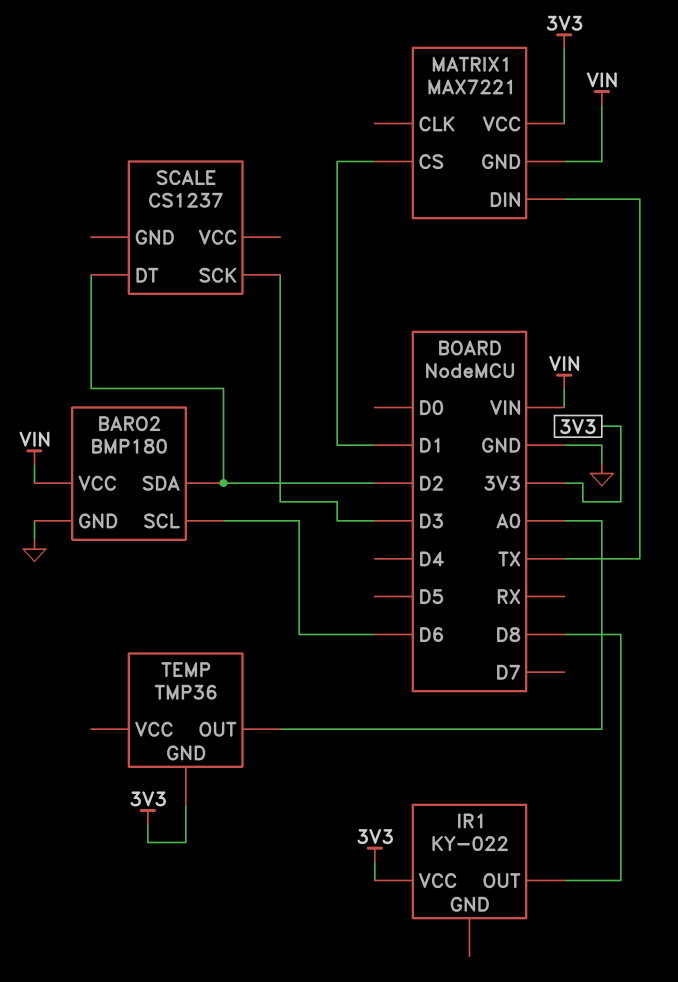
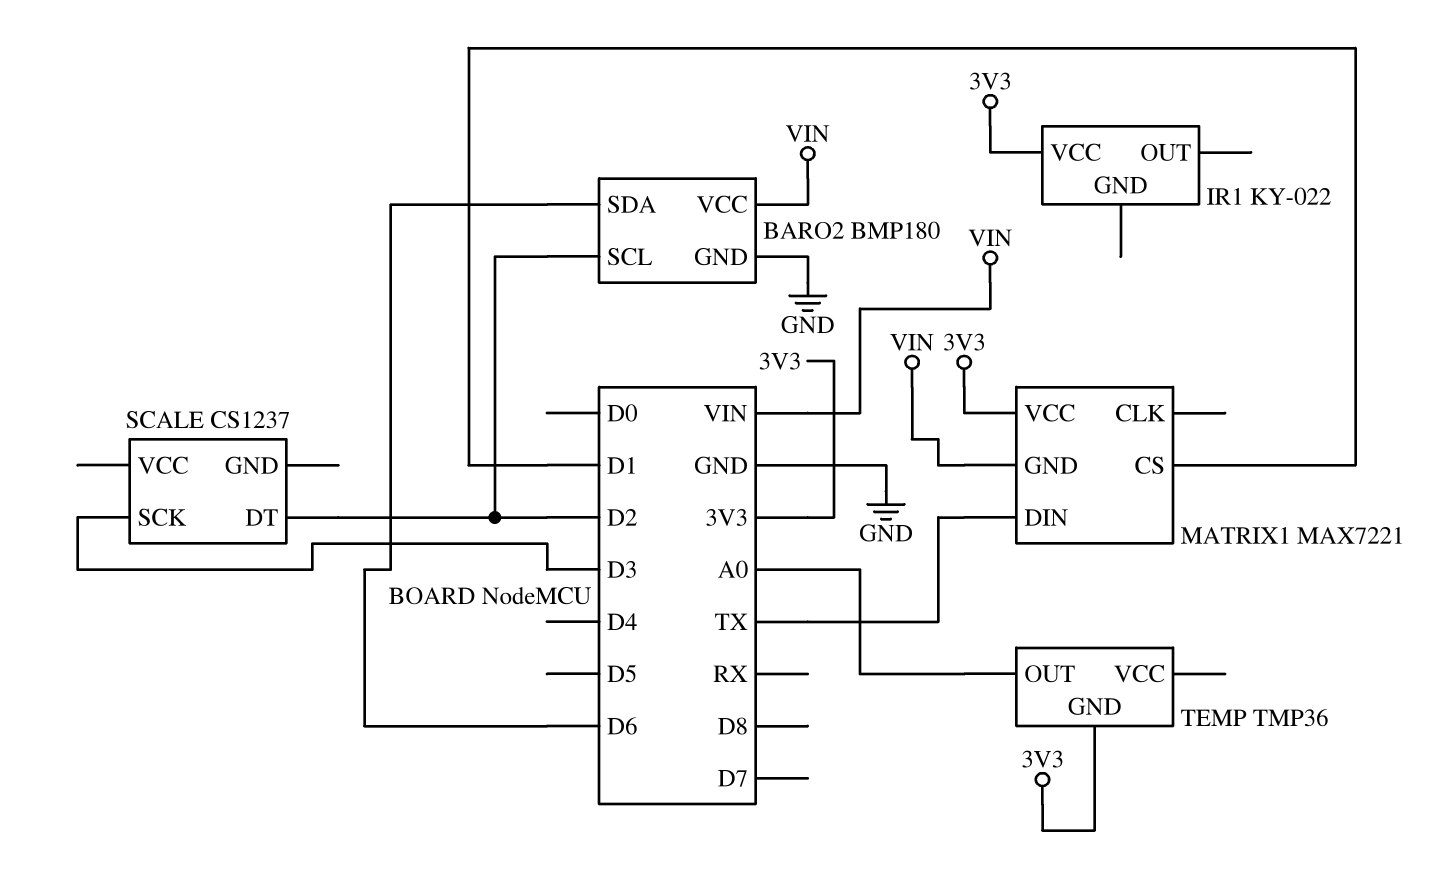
BARO2 pin SCL: D6 -> D2
BARO2 pin SDA: D2 -> D6
IR1 pin OUT: D8 -> none

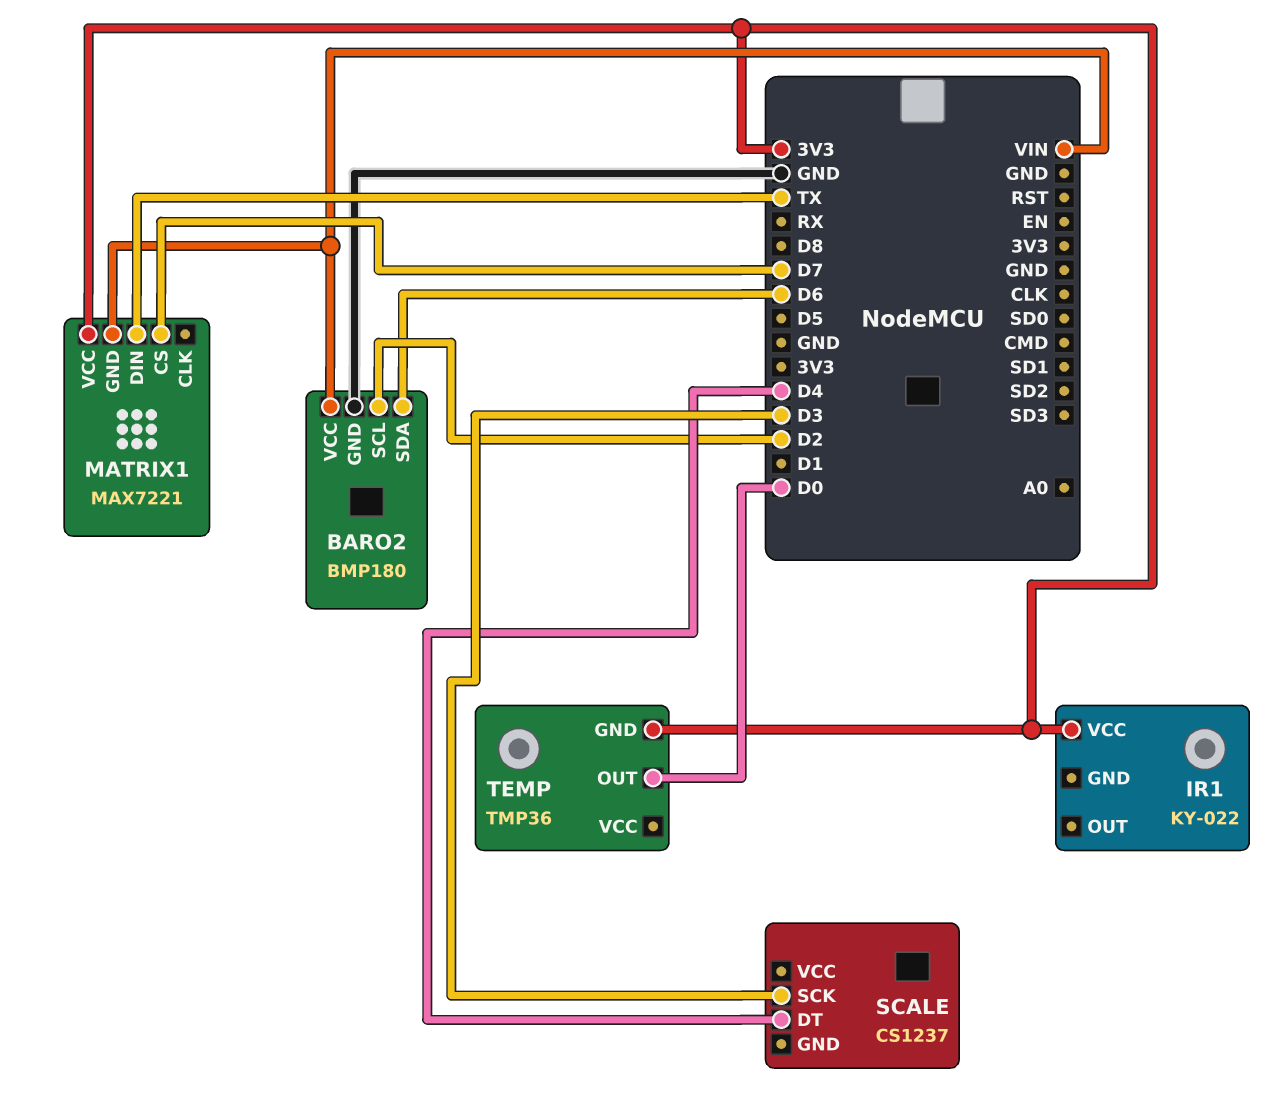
MATRIX1 pin CS: D1 -> D7
SCALE pin DT: D2 -> D4
TEMP pin OUT: A0 -> D0

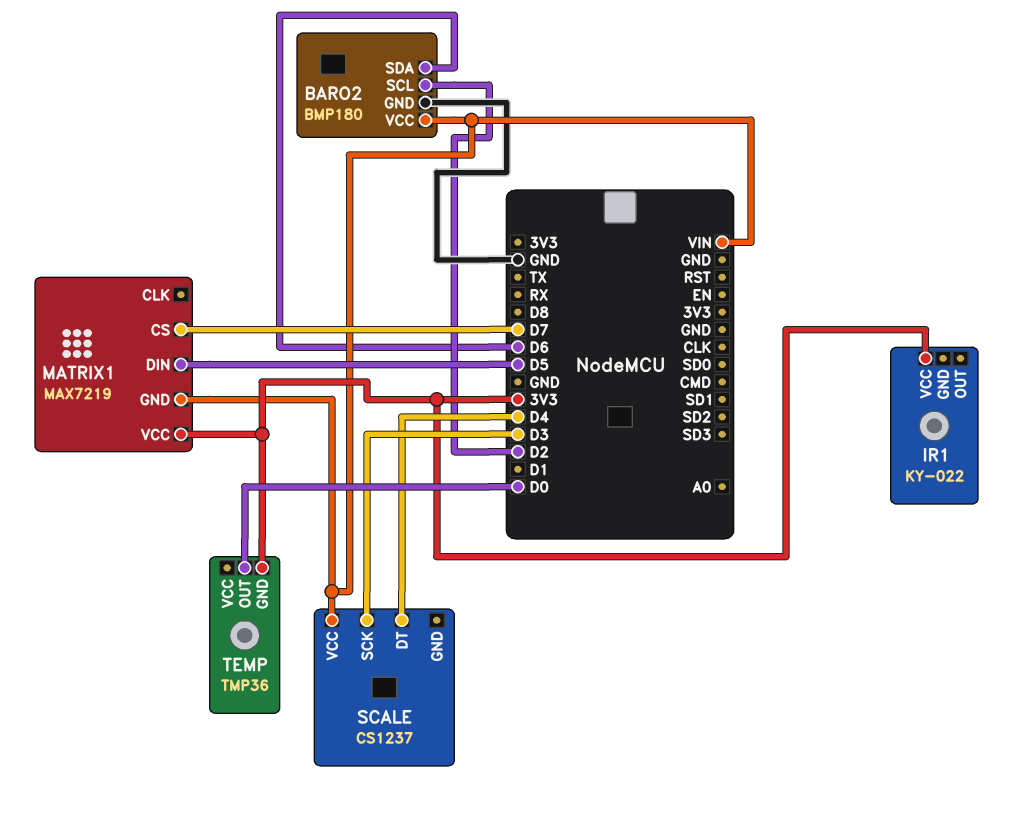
MATRIX1: MAX7221 -> MAX7219
MATRIX1 pin DIN: TX -> D5
SCALE pin VCC: none -> VIN

